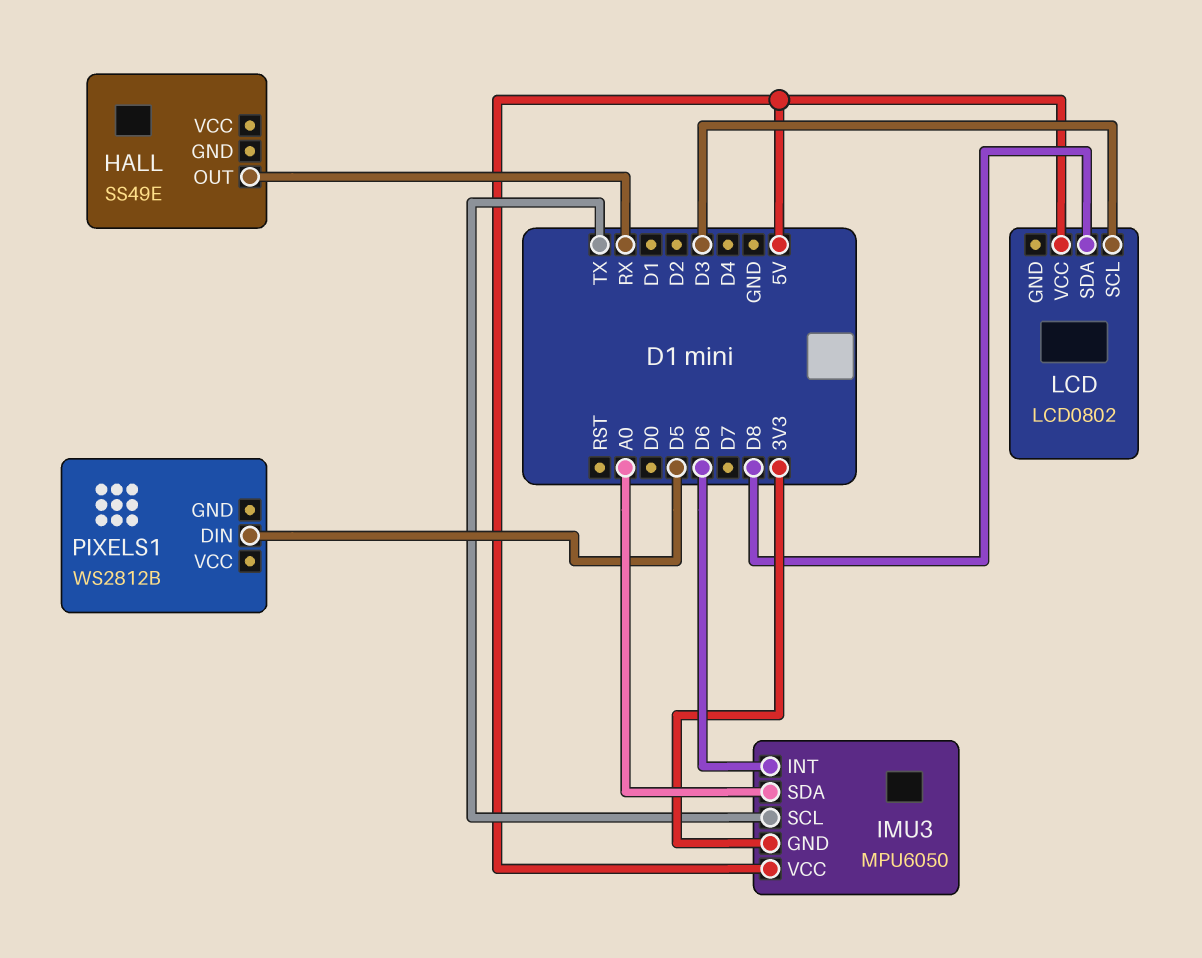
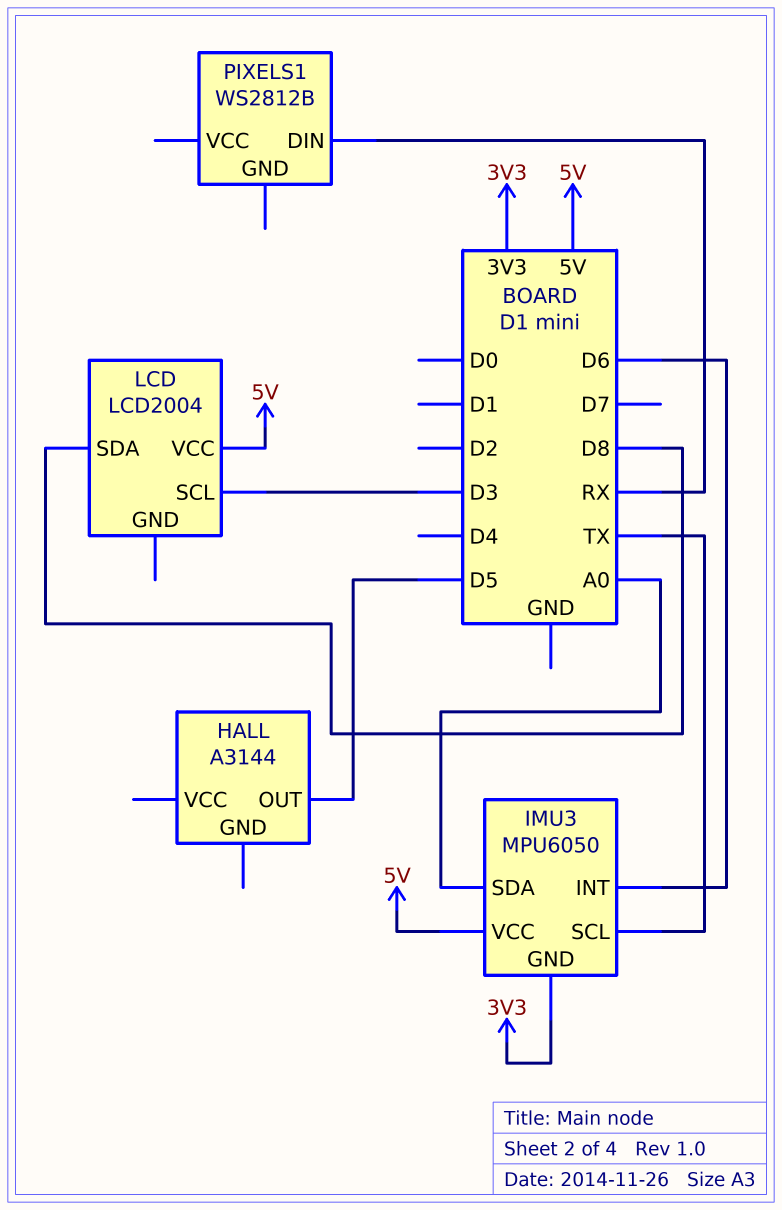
HALL: SS49E -> A3144
HALL pin OUT: RX -> D5
LCD: LCD0802 -> LCD2004
PIXELS1 pin DIN: D5 -> RX

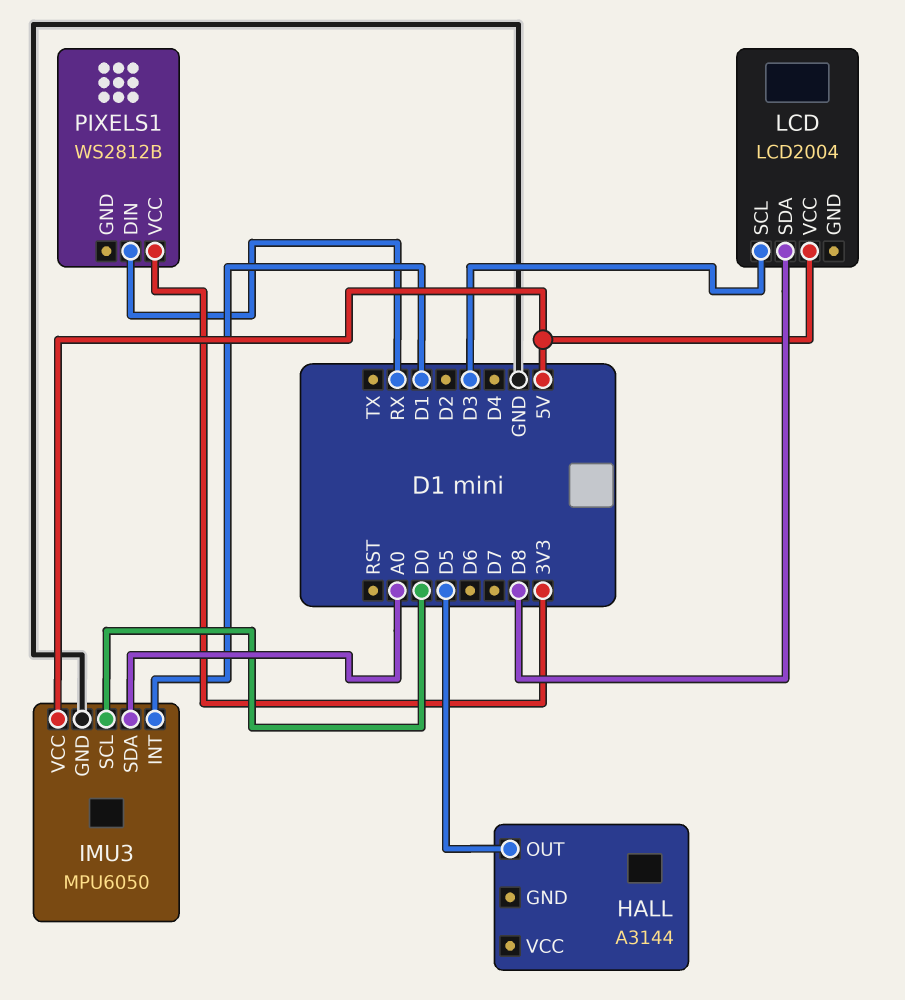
IMU3 pin GND: 3V3 -> GND
IMU3 pin INT: D6 -> D1
IMU3 pin SCL: TX -> D0
PIXELS1 pin VCC: none -> 3V3

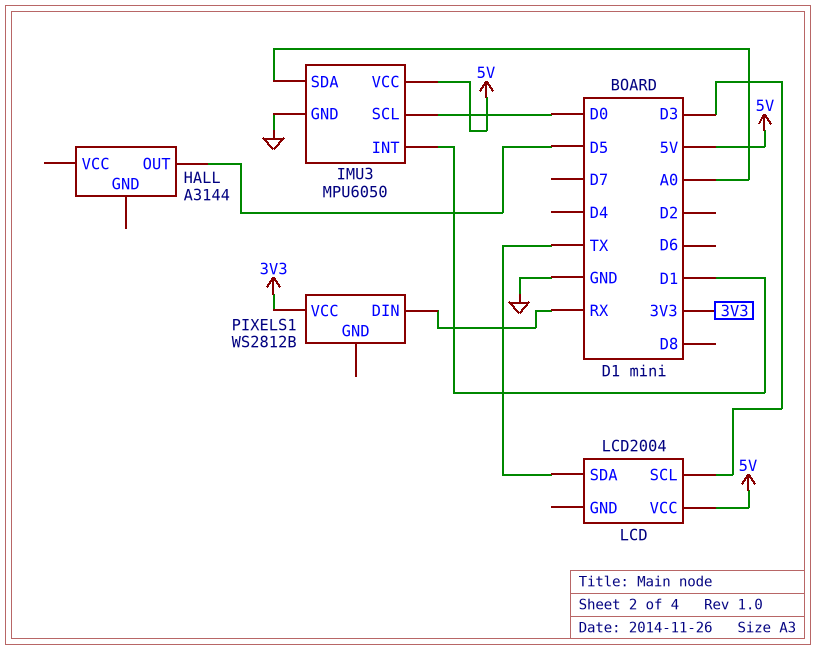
LCD pin SDA: D8 -> TX

